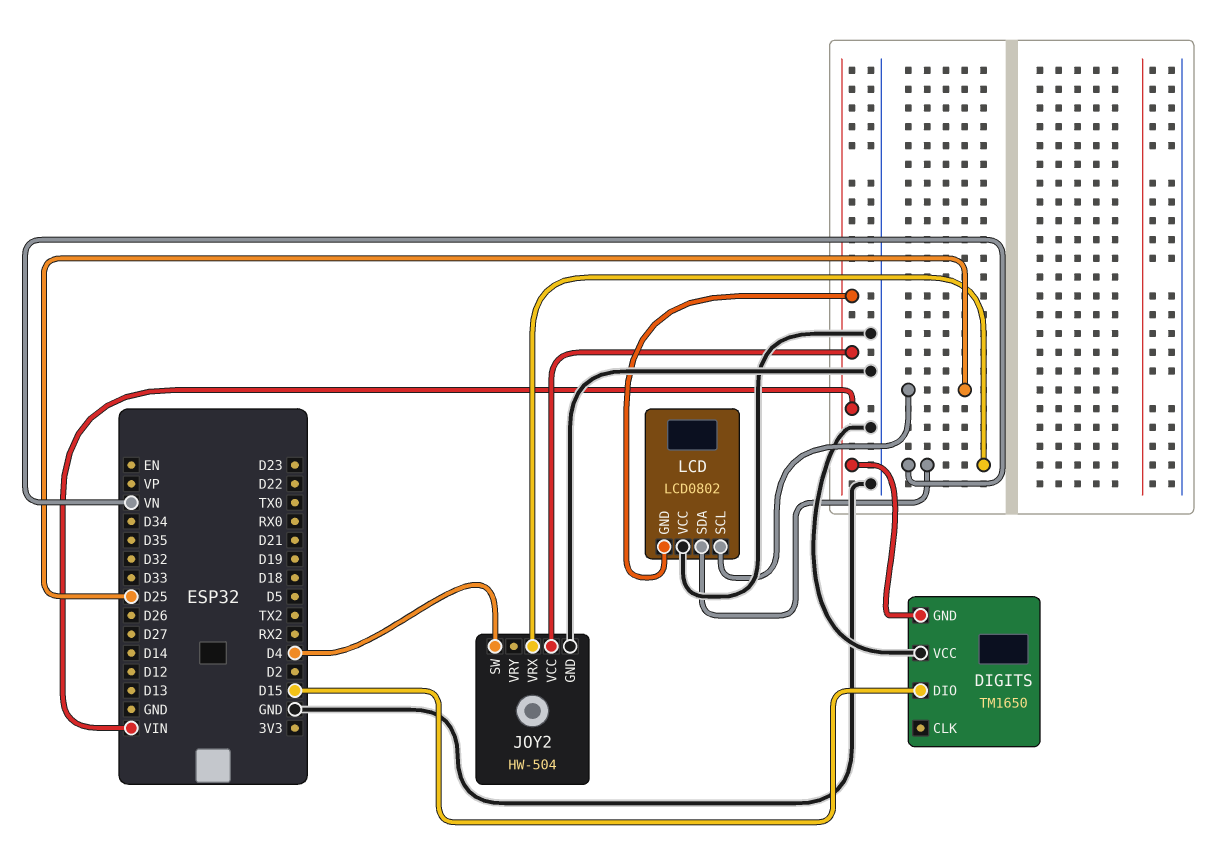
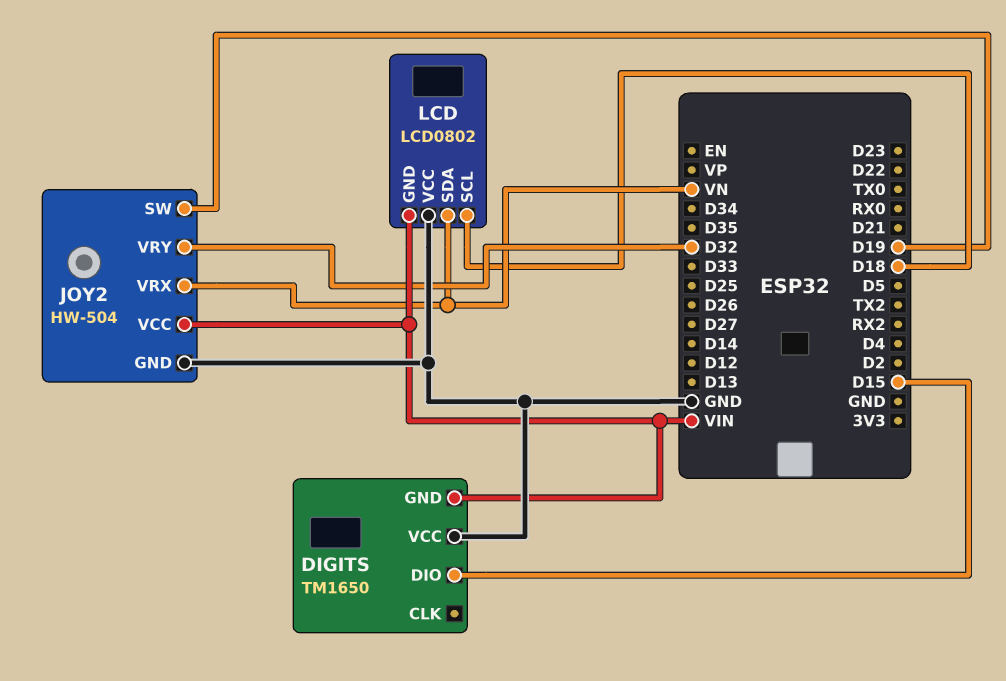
JOY2 pin SW: D4 -> D19
JOY2 pin VRY: none -> D32
LCD pin SCL: D25 -> D18

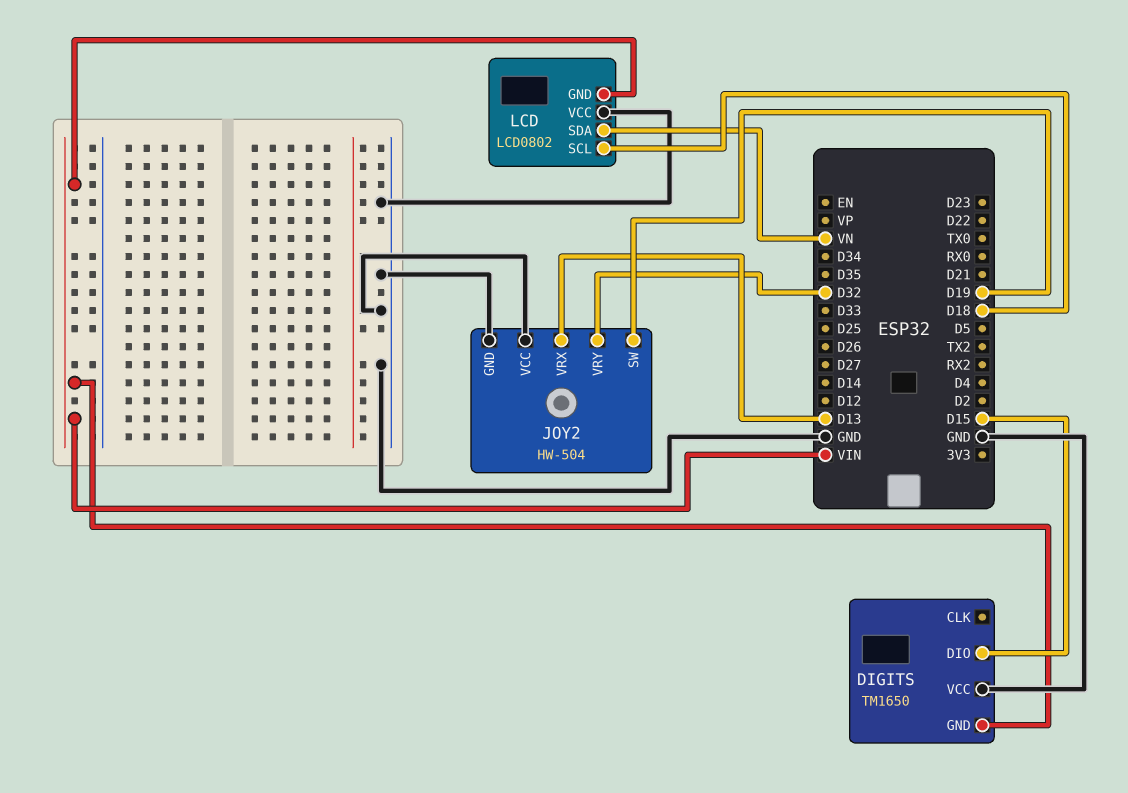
JOY2 pin VCC: VIN -> GND
JOY2 pin VRX: VN -> D13

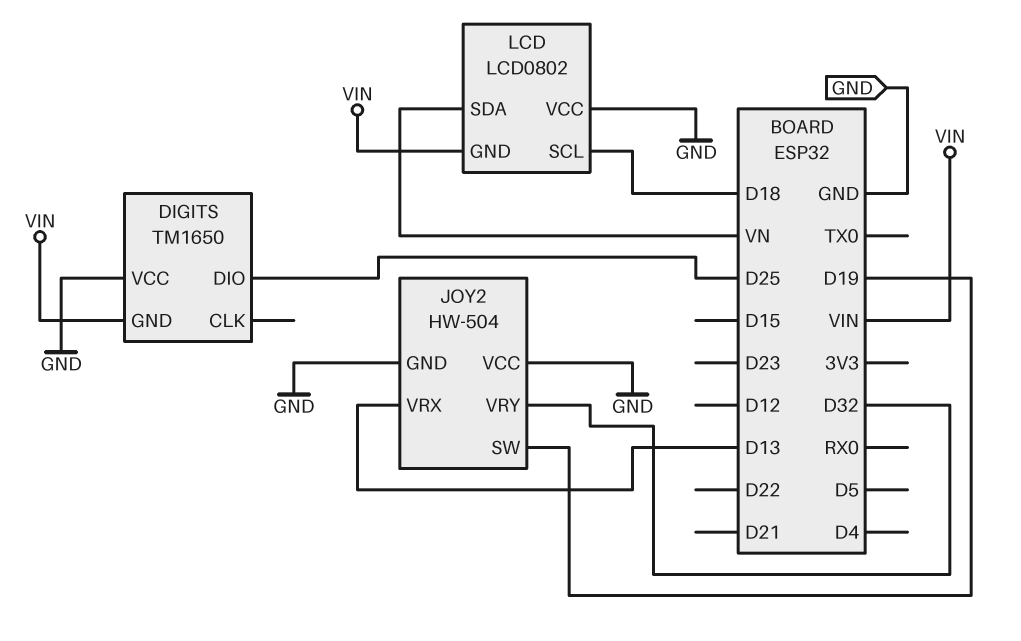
DIGITS pin DIO: D15 -> D25

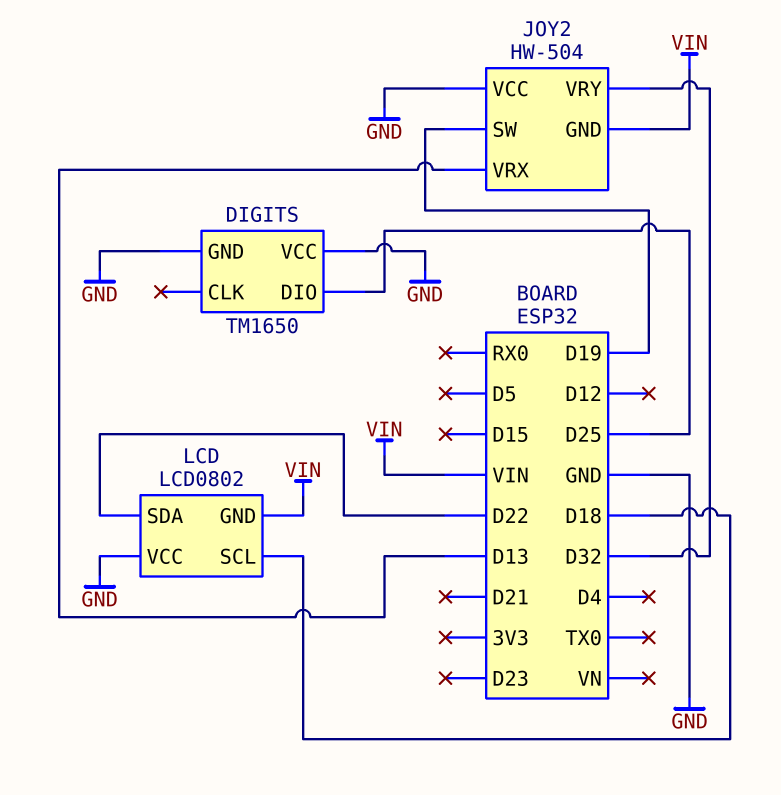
DIGITS pin GND: VIN -> GND
JOY2 pin GND: GND -> VIN
LCD pin SDA: VN -> D22

